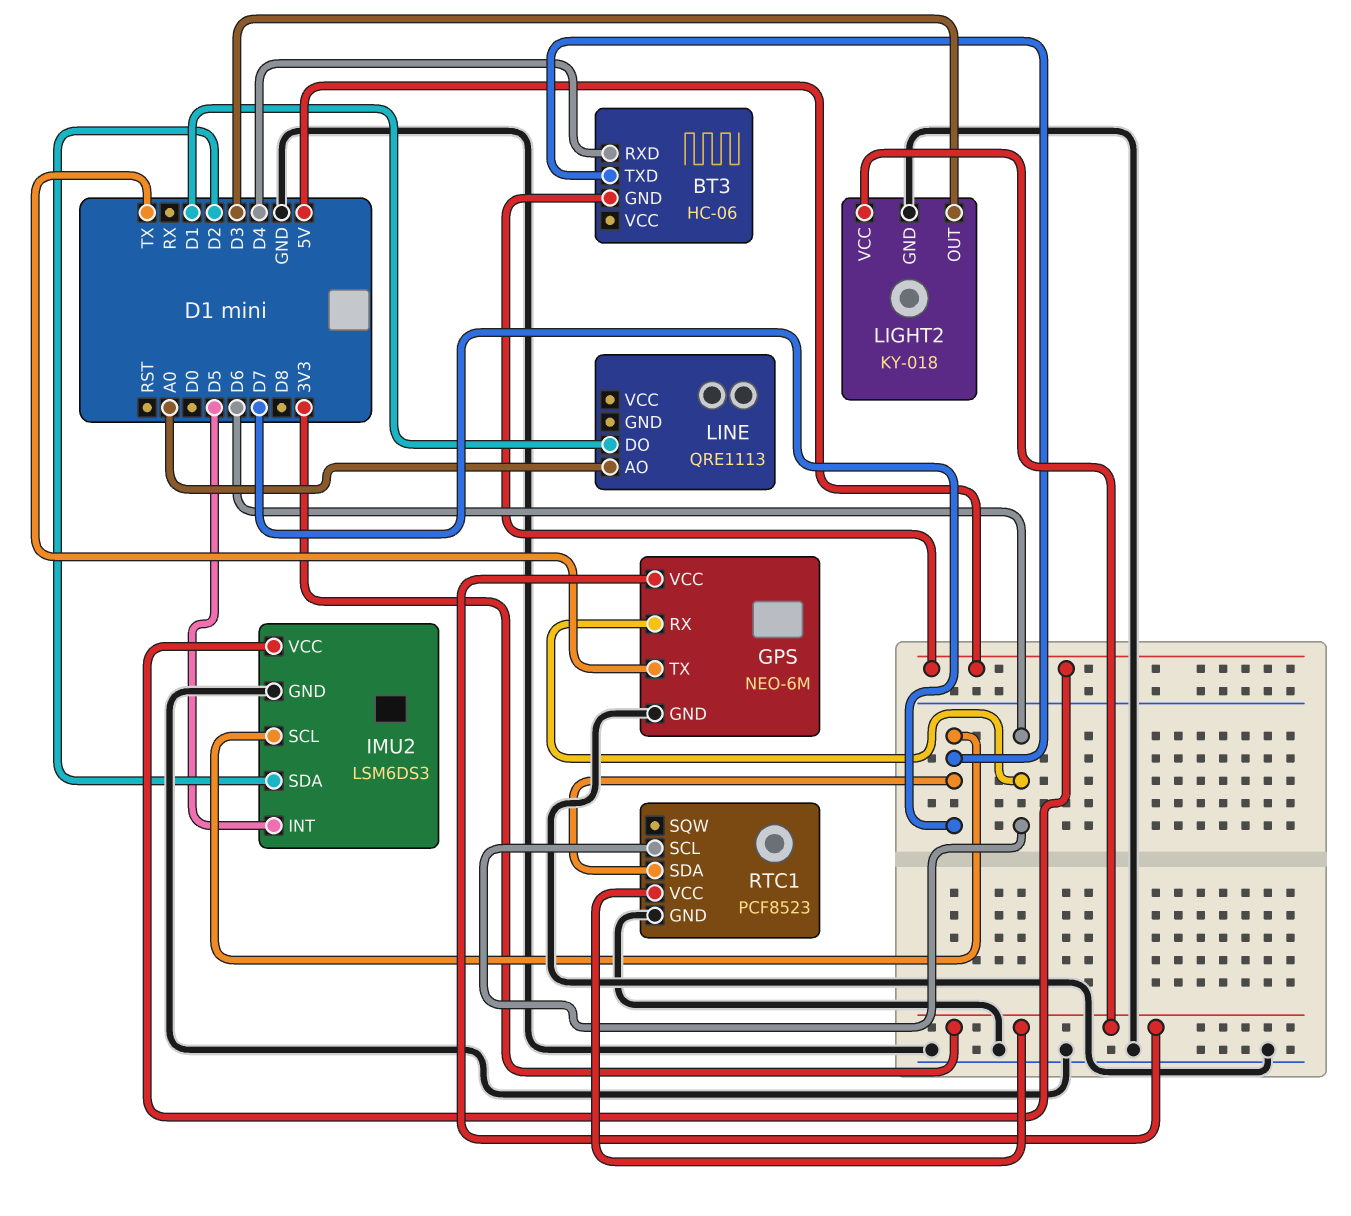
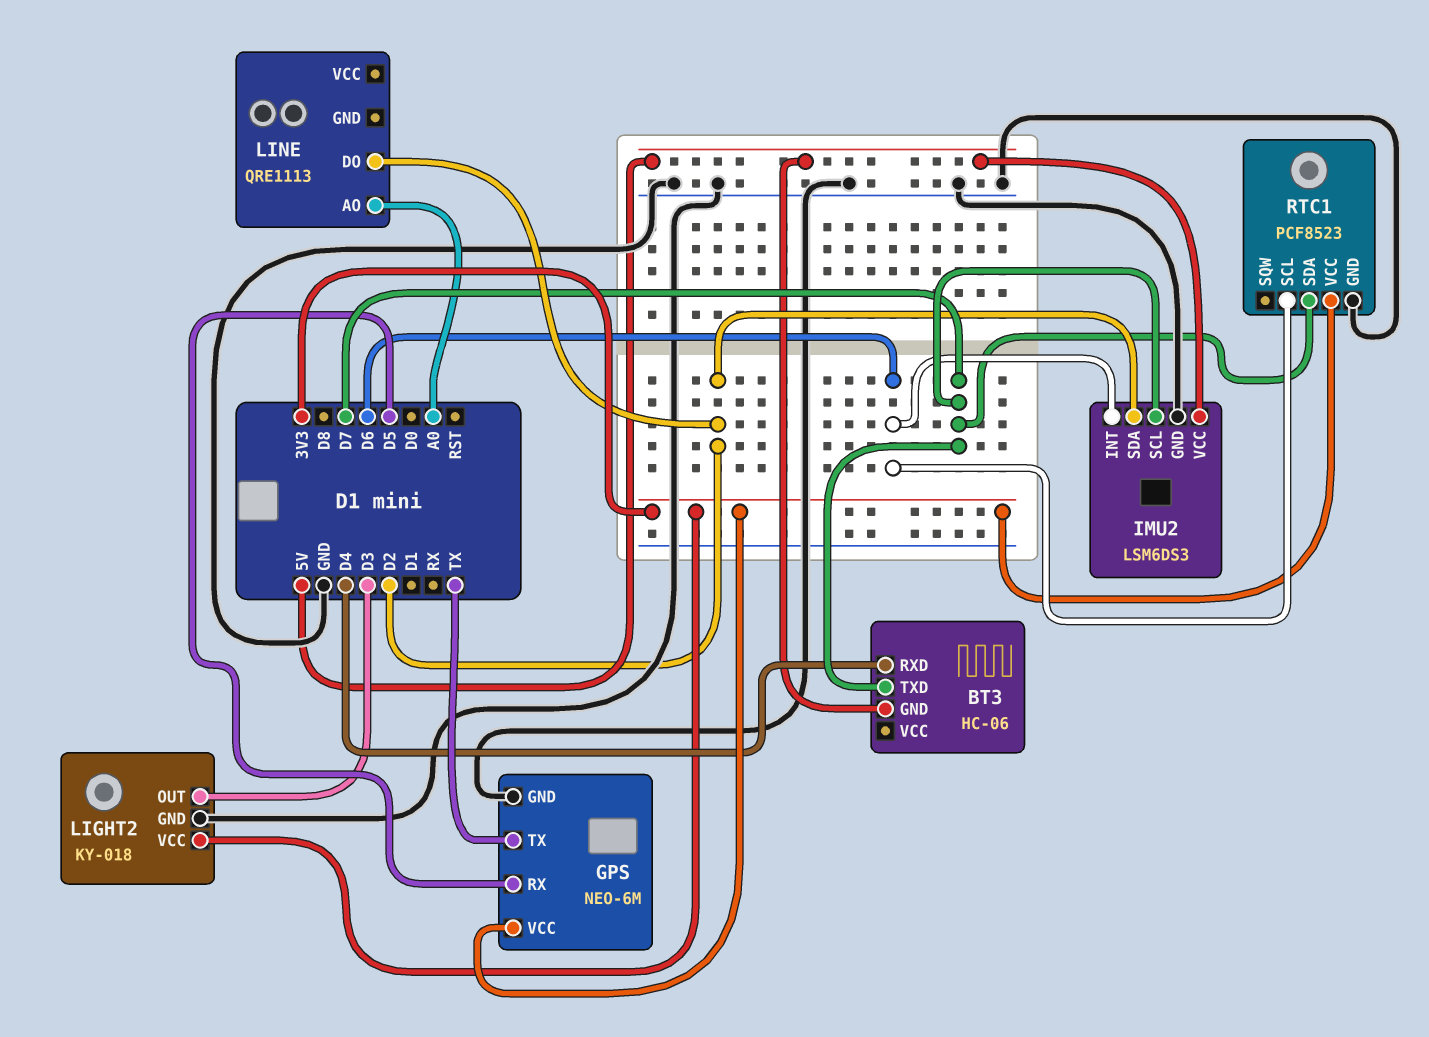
GPS pin RX: D6 -> D5
IMU2 pin INT: D5 -> D6
LINE pin DO: D1 -> D2

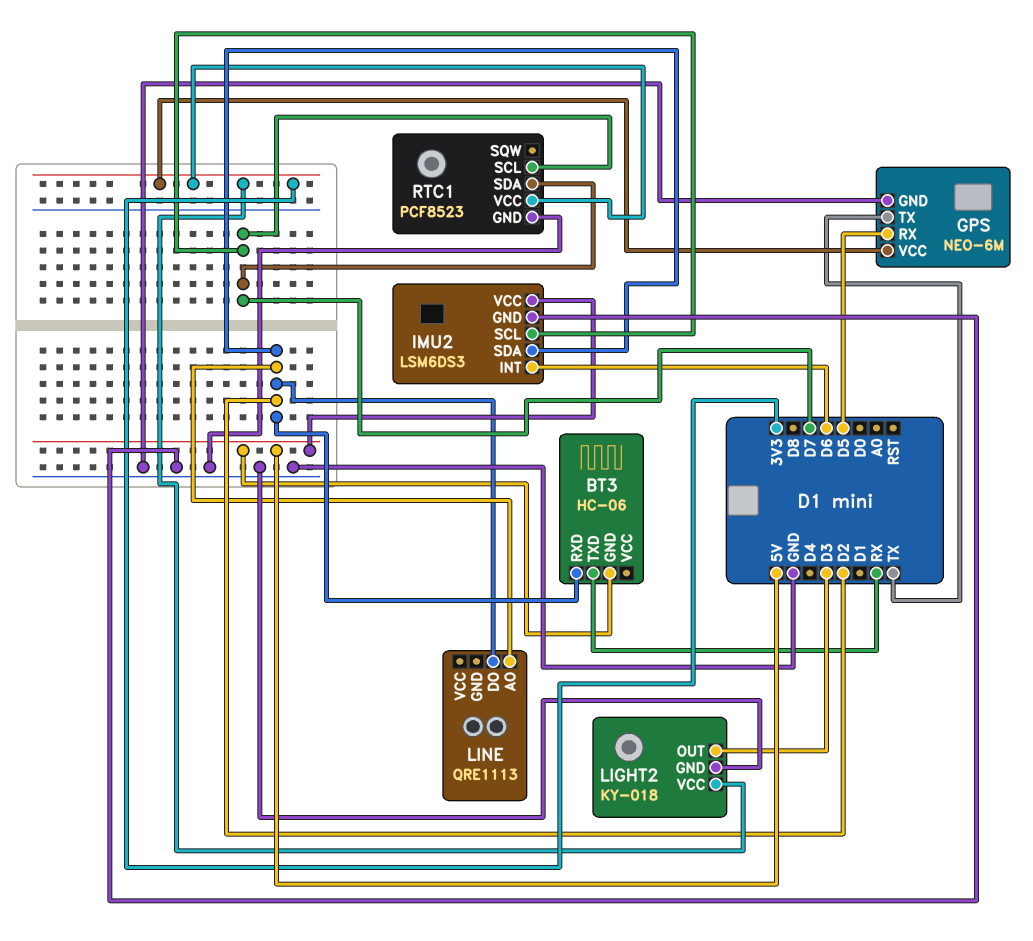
BT3 pin RXD: D4 -> D2
BT3 pin TXD: D7 -> RX
LINE pin AO: A0 -> D2
RTC1 pin SCL: D6 -> D7

